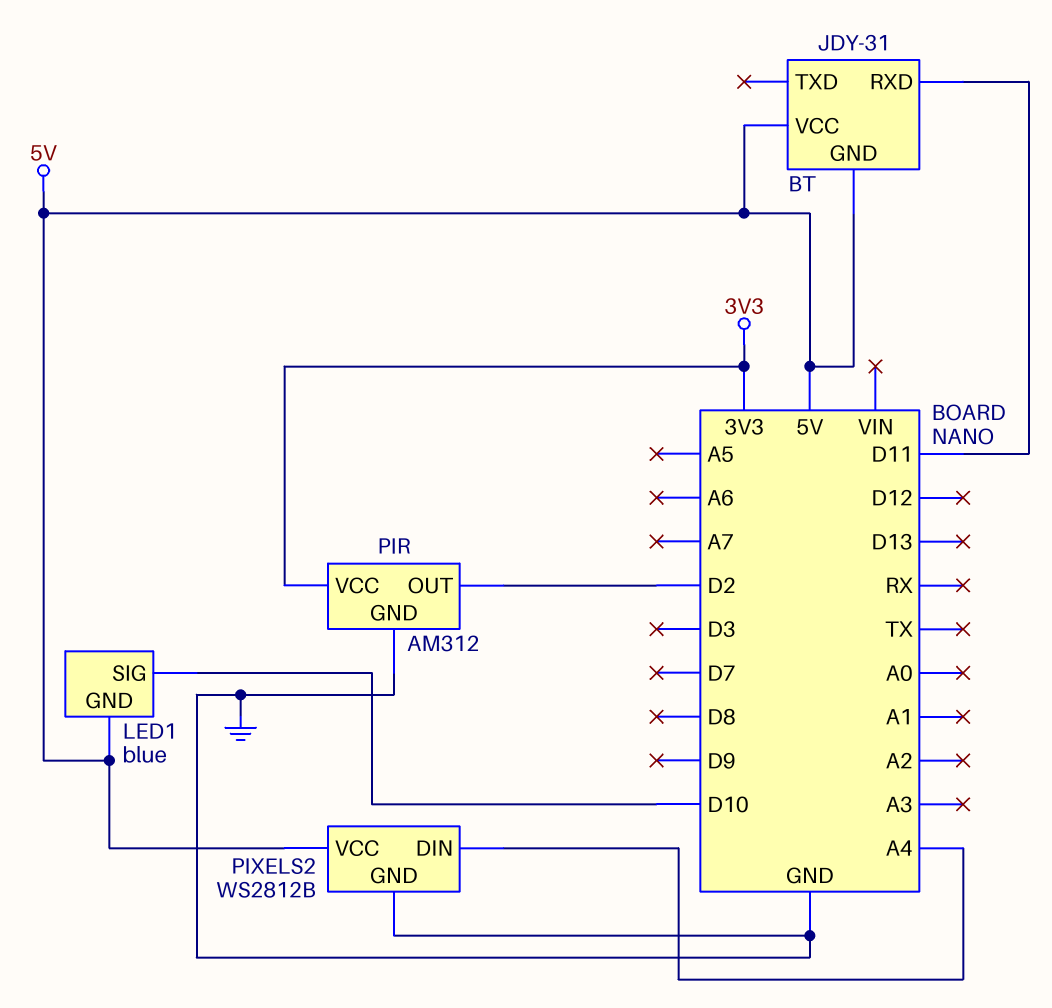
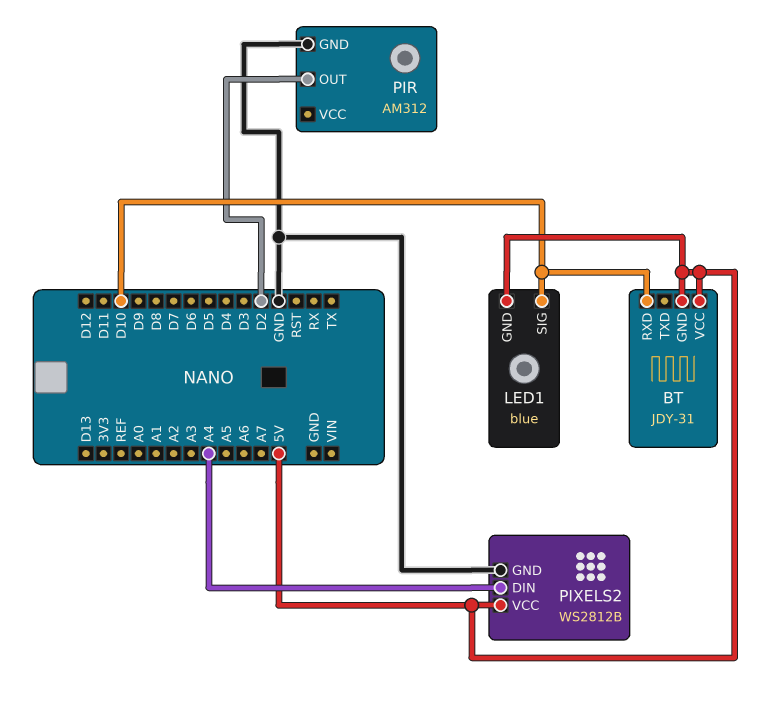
BT pin RXD: D11 -> D10
PIR pin VCC: 3V3 -> none

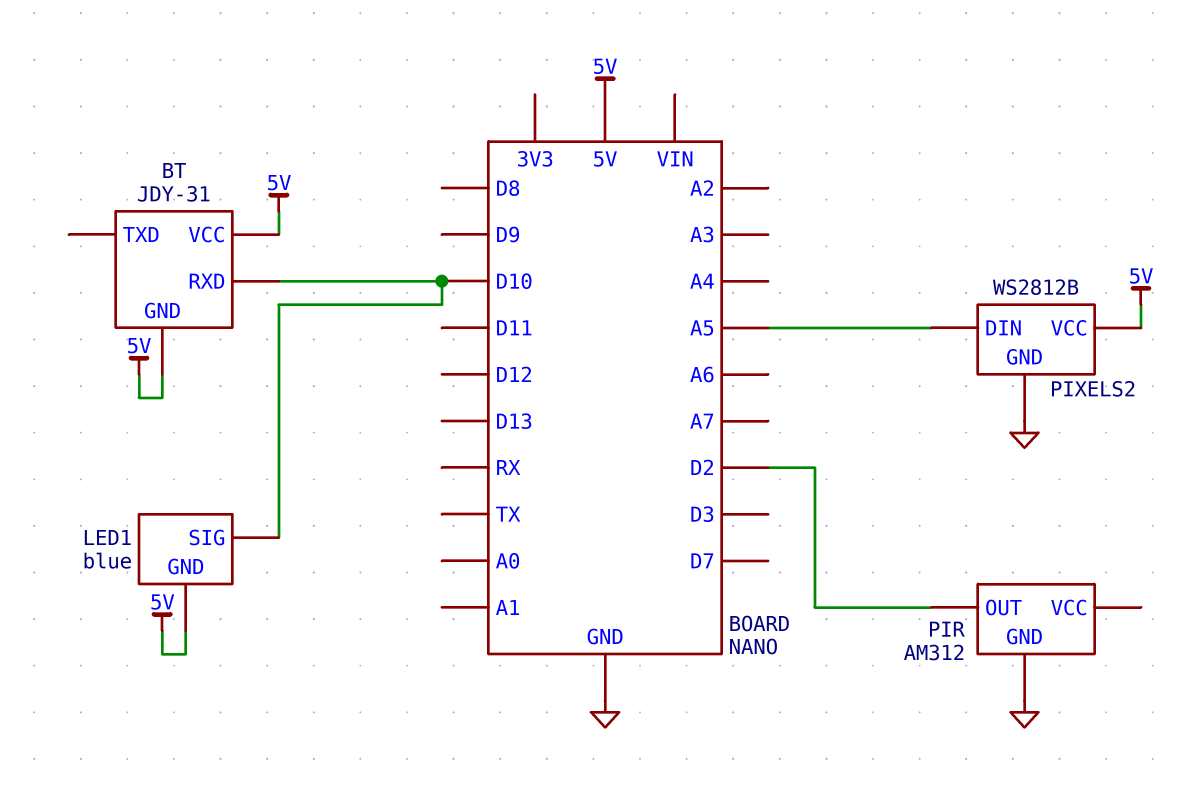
PIXELS2 pin DIN: A4 -> A5

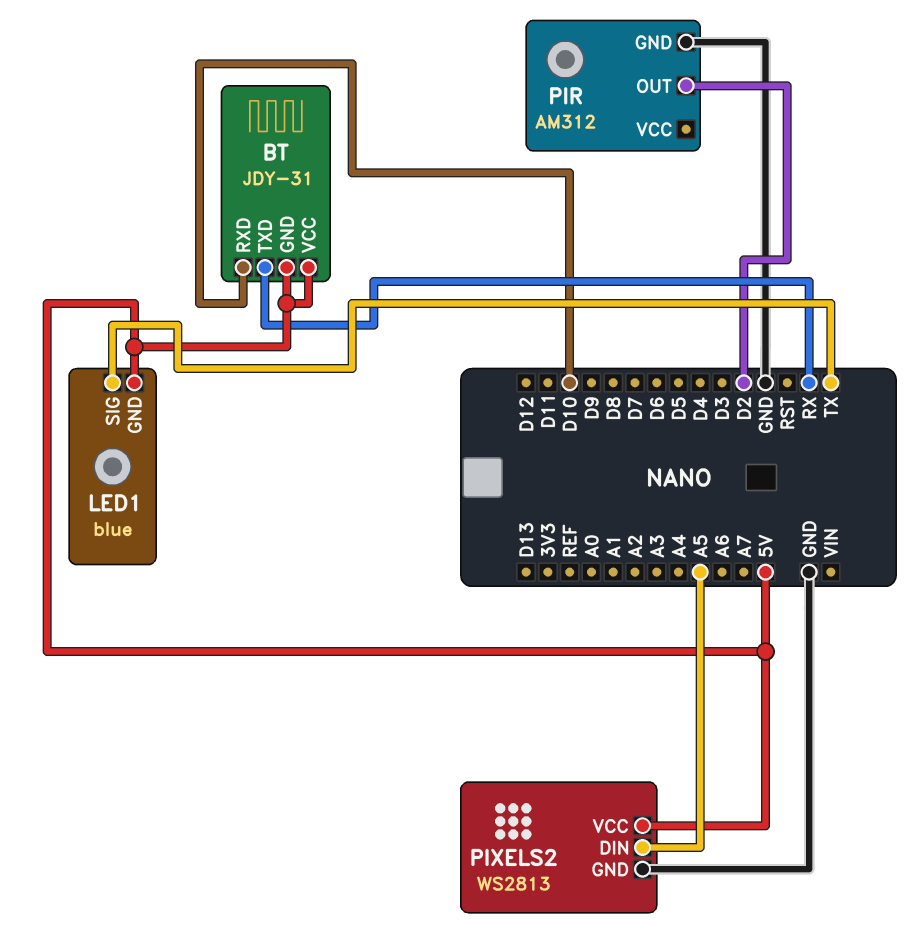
BT pin TXD: none -> RX
LED1 pin SIG: D10 -> TX
PIXELS2: WS2812B -> WS2813

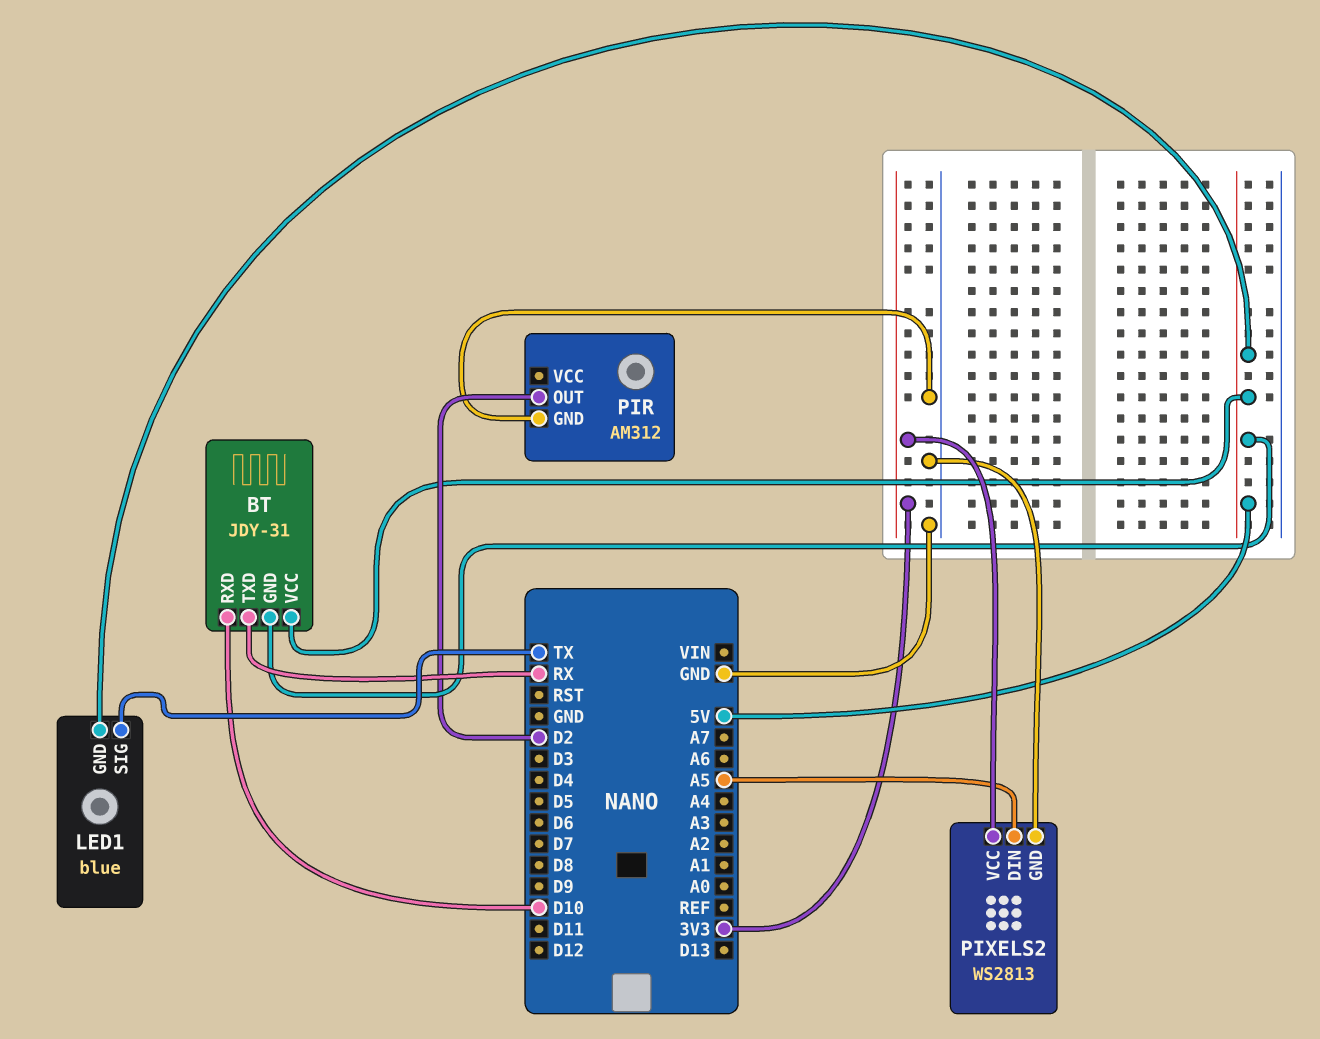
PIXELS2 pin VCC: 5V -> 3V3

